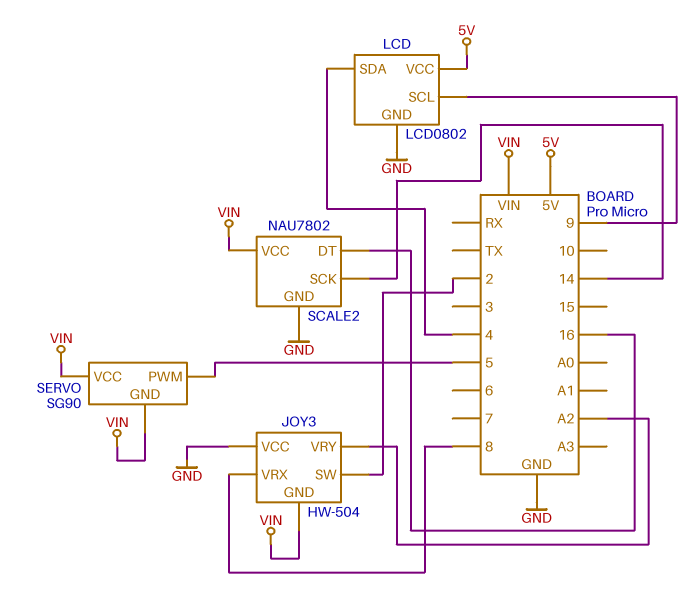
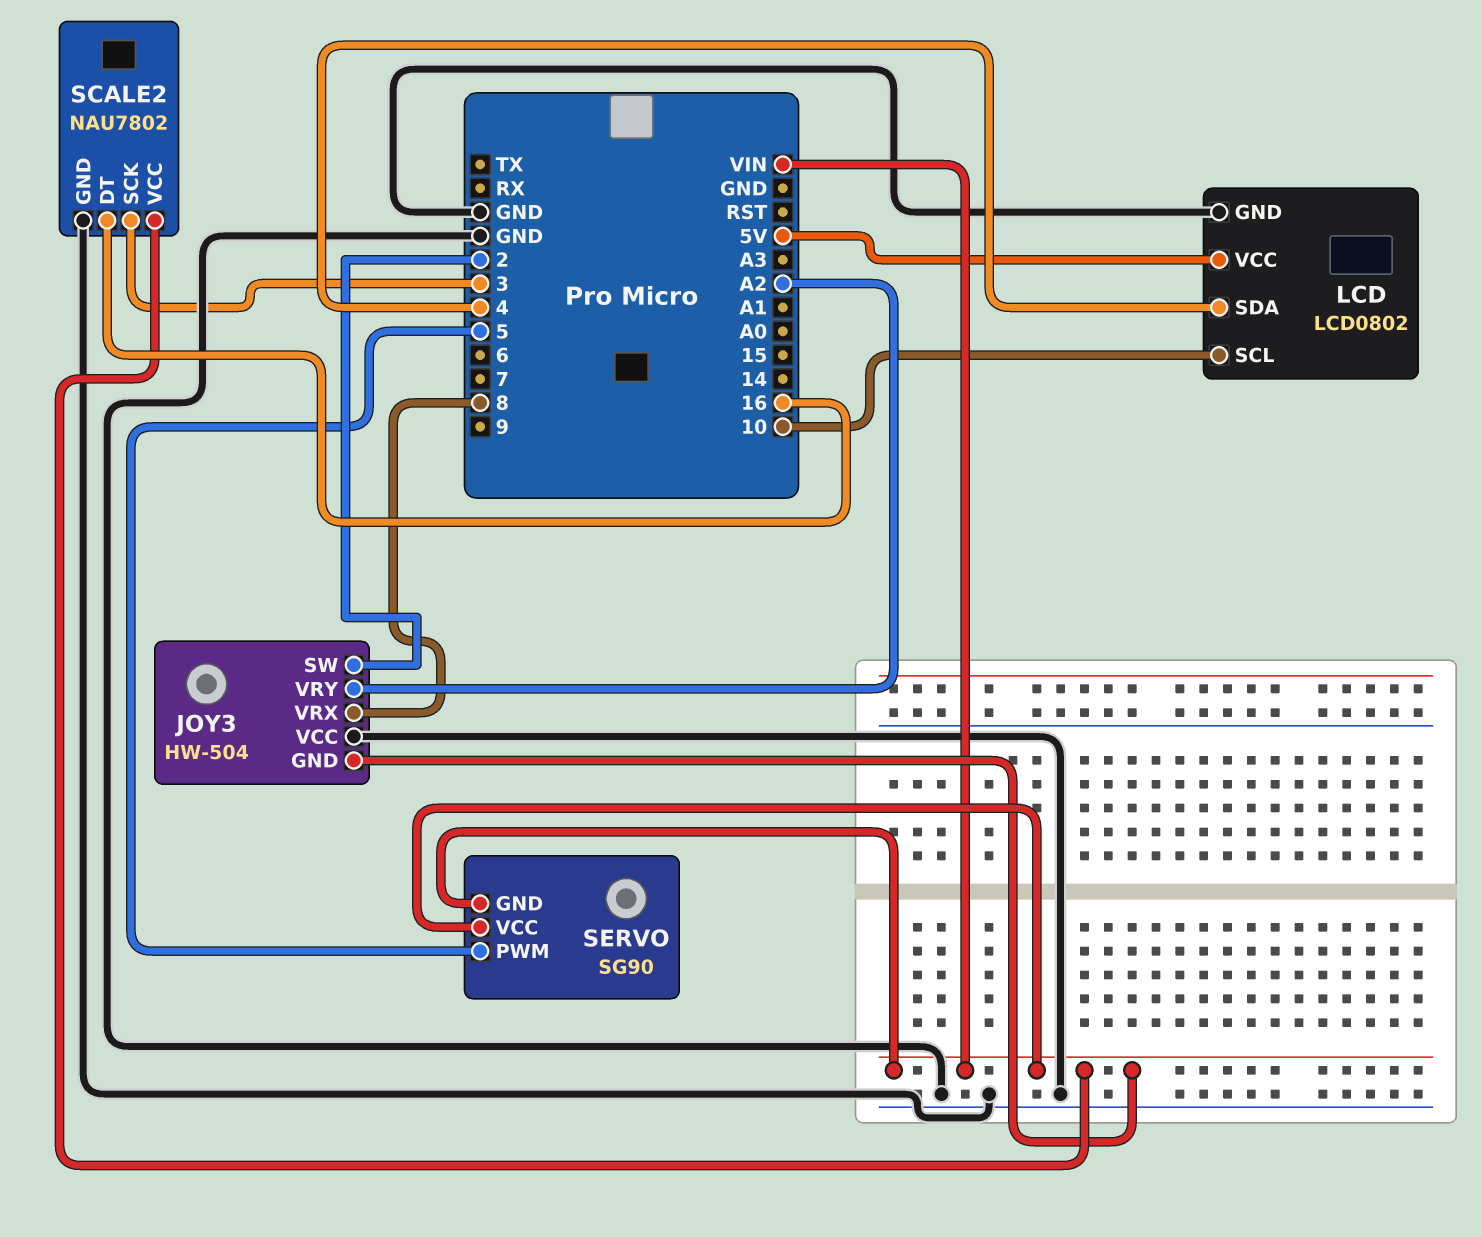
LCD pin SCL: 9 -> 10
SCALE2 pin SCK: 14 -> 3

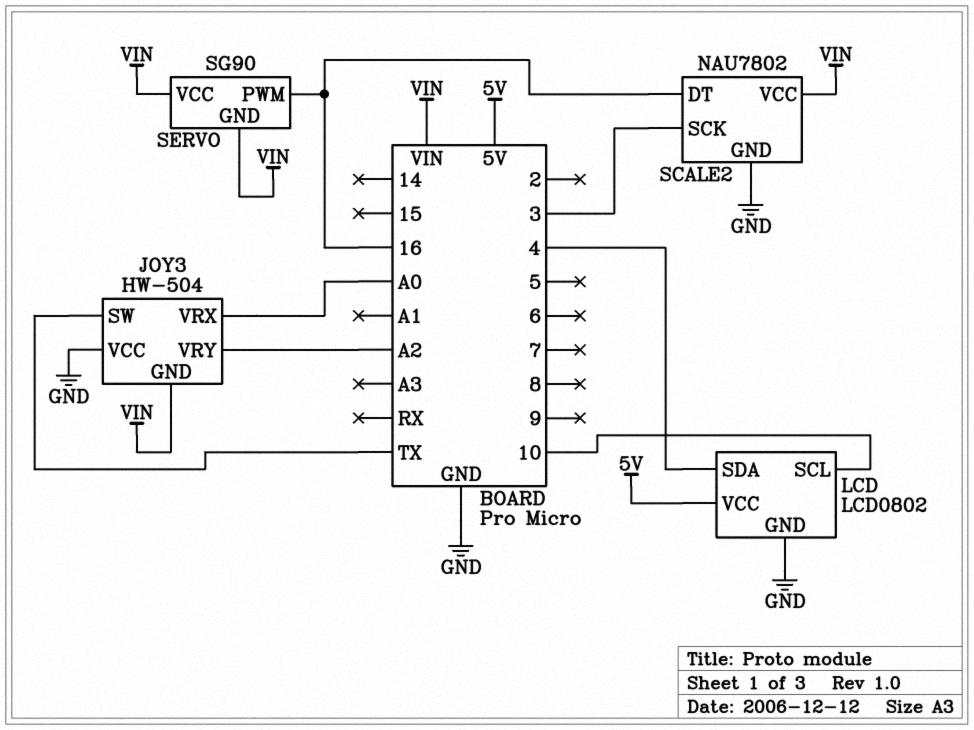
JOY3 pin SW: 2 -> TX
JOY3 pin VRX: 8 -> A0
SERVO pin PWM: 5 -> 16

